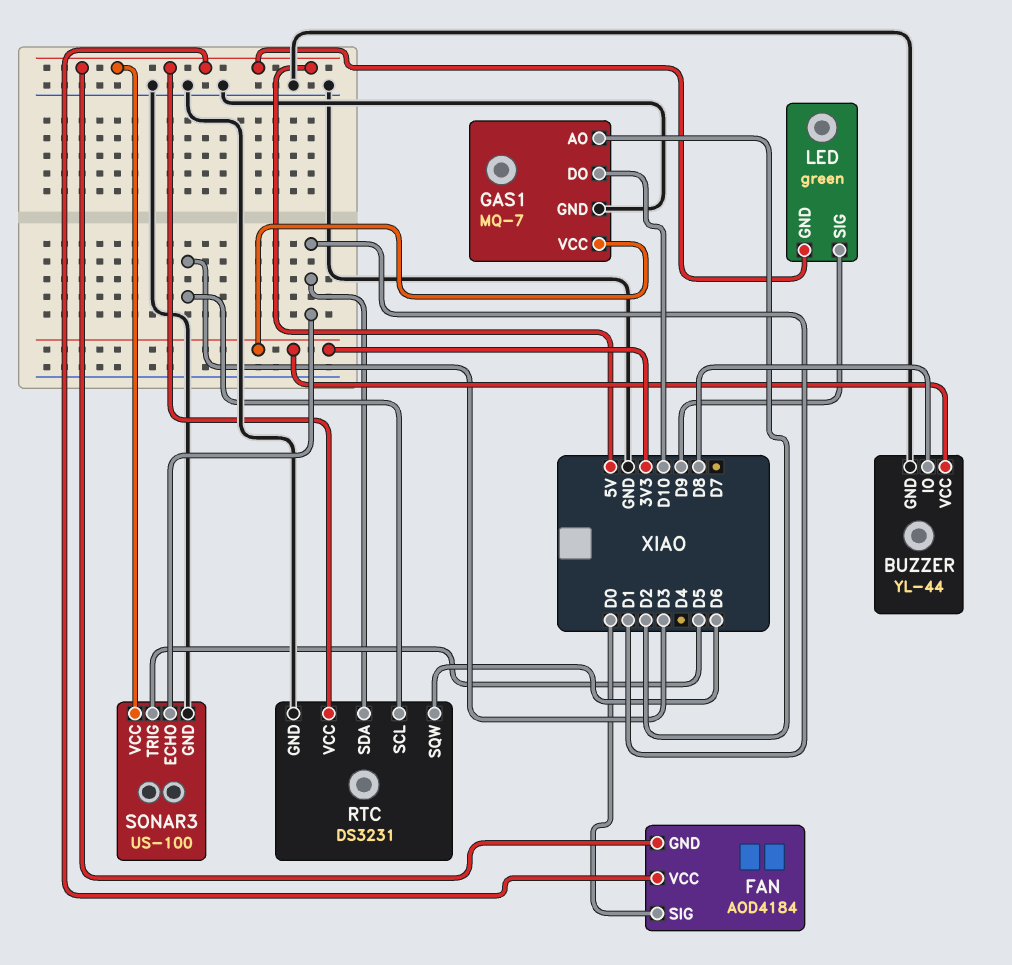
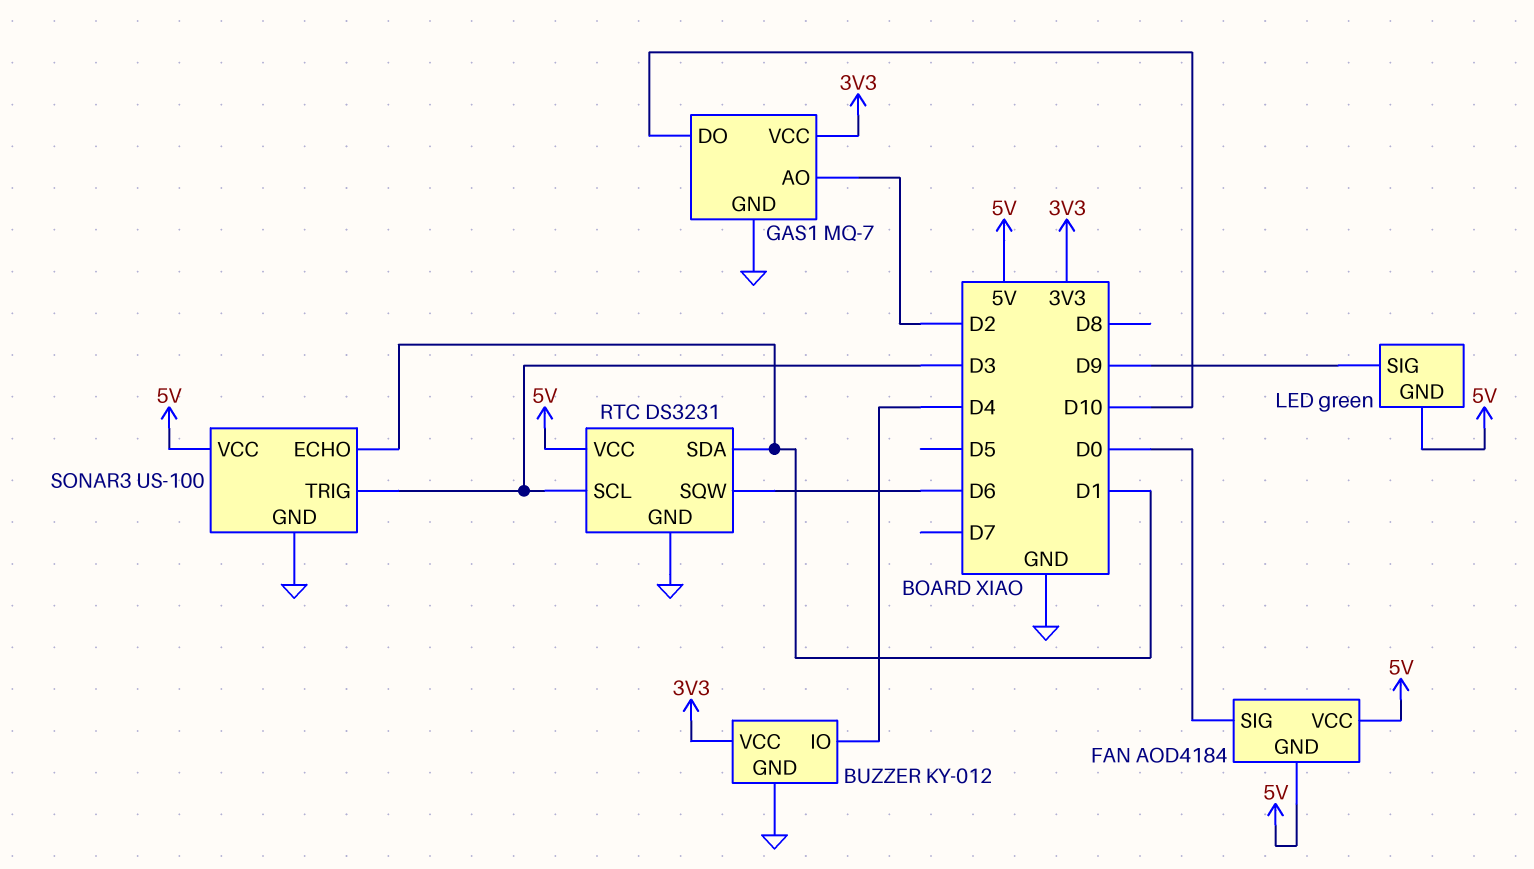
BUZZER: YL-44 -> KY-012
BUZZER pin IO: D8 -> D4
SONAR3 pin TRIG: D5 -> D3

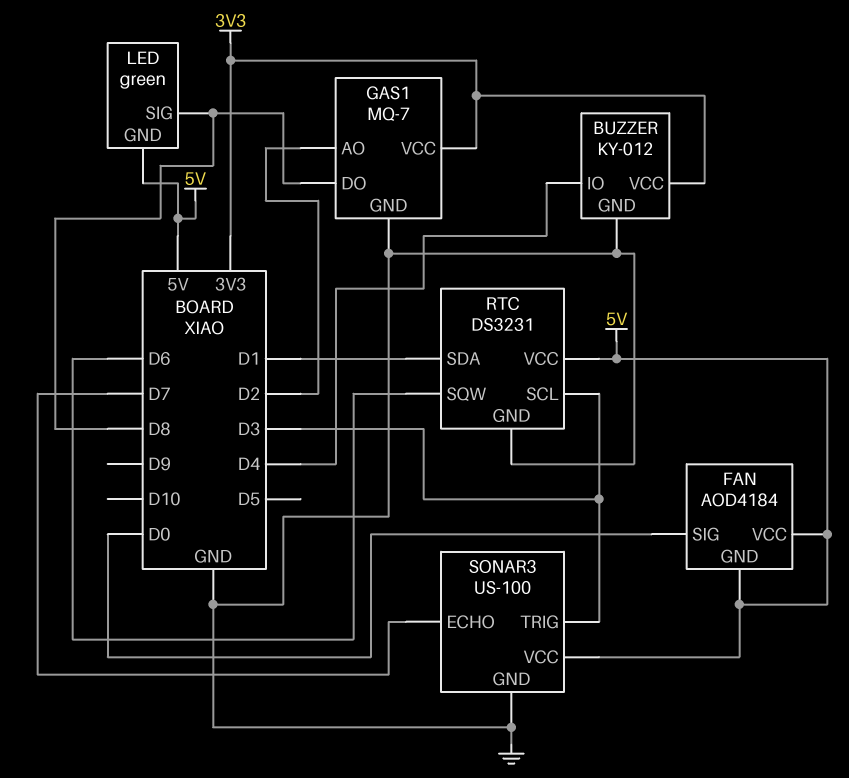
GAS1 pin DO: D10 -> D8
LED pin SIG: D9 -> D8
SONAR3 pin ECHO: D1 -> D7

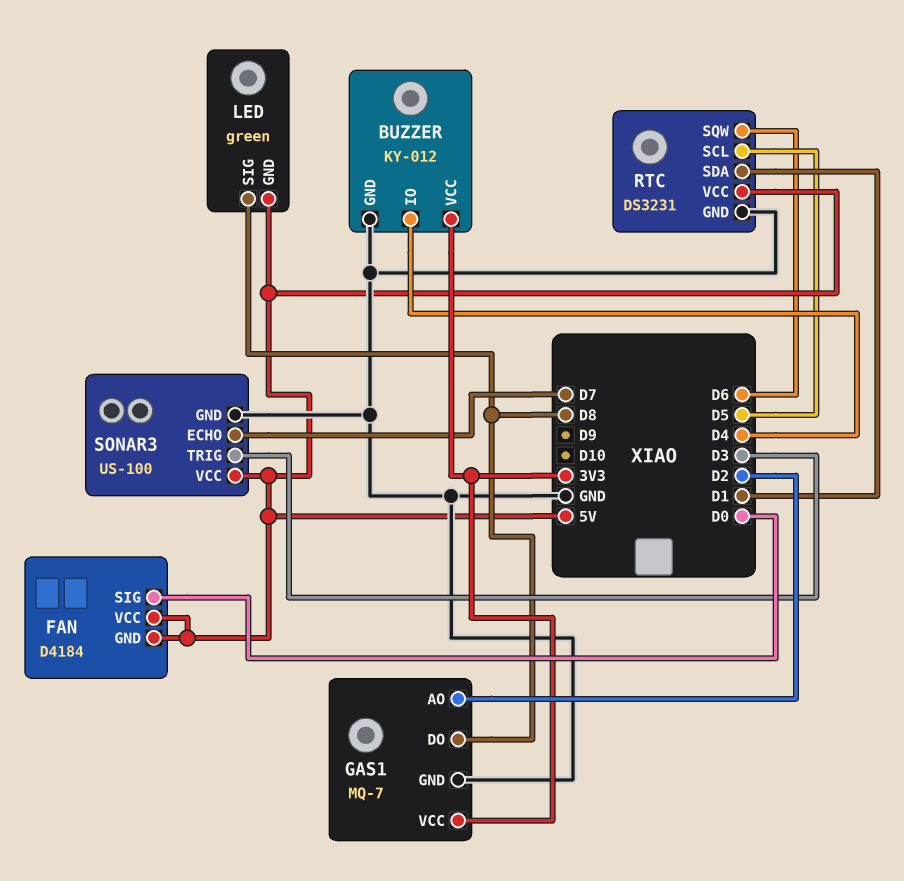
FAN: AOD4184 -> D4184
RTC pin SCL: D3 -> D5

